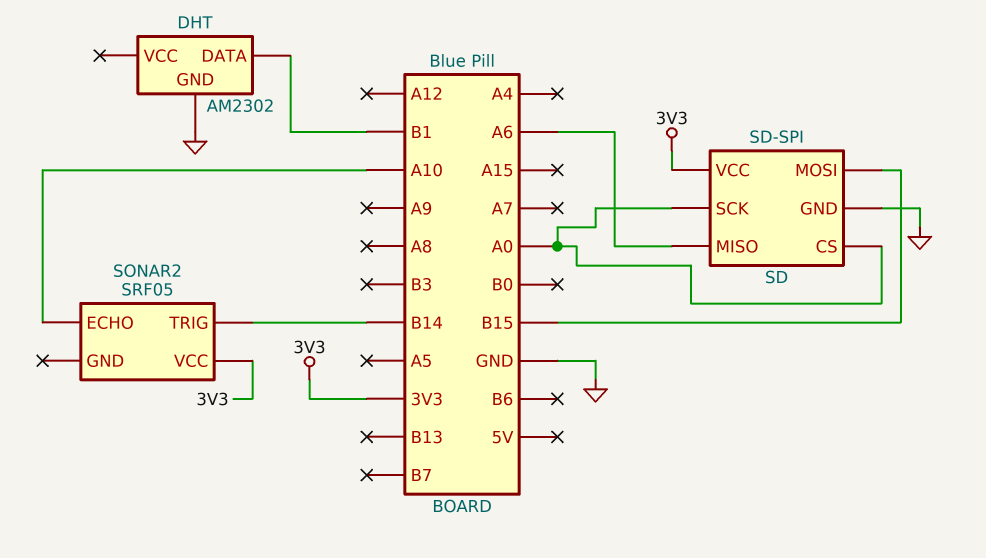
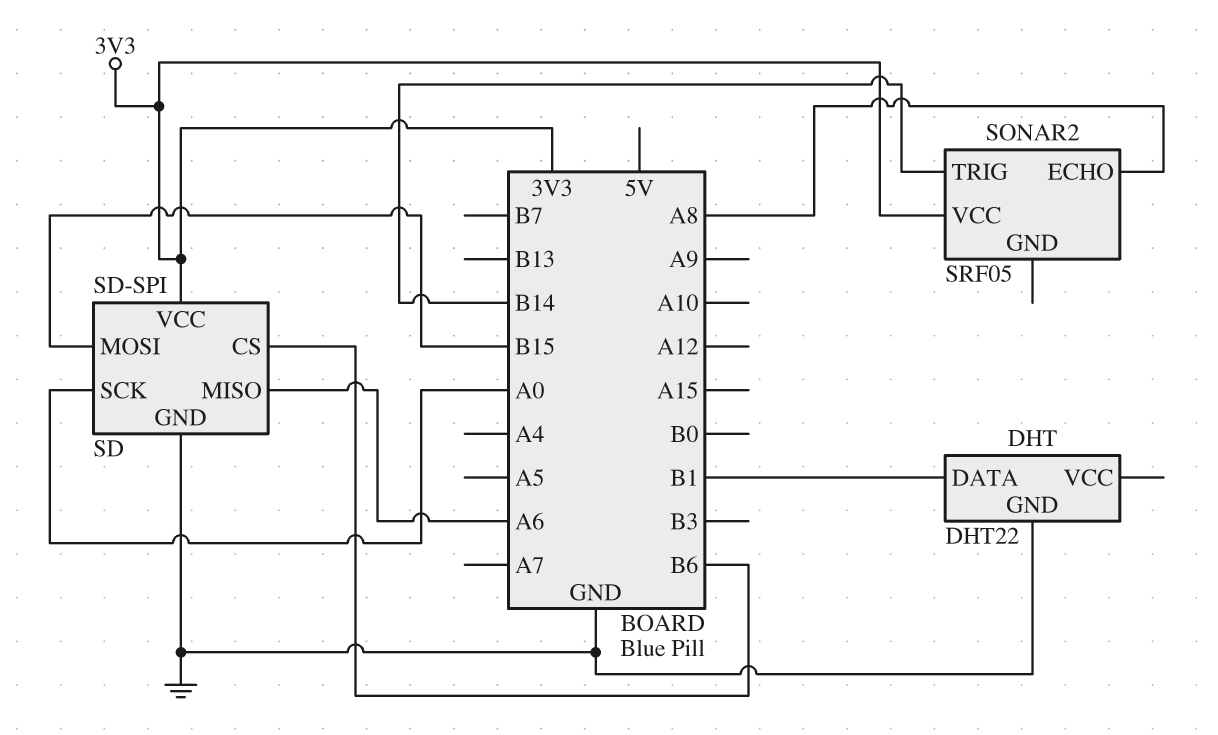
DHT: AM2302 -> DHT22
SD pin CS: A0 -> B6
SONAR2 pin ECHO: A10 -> A8

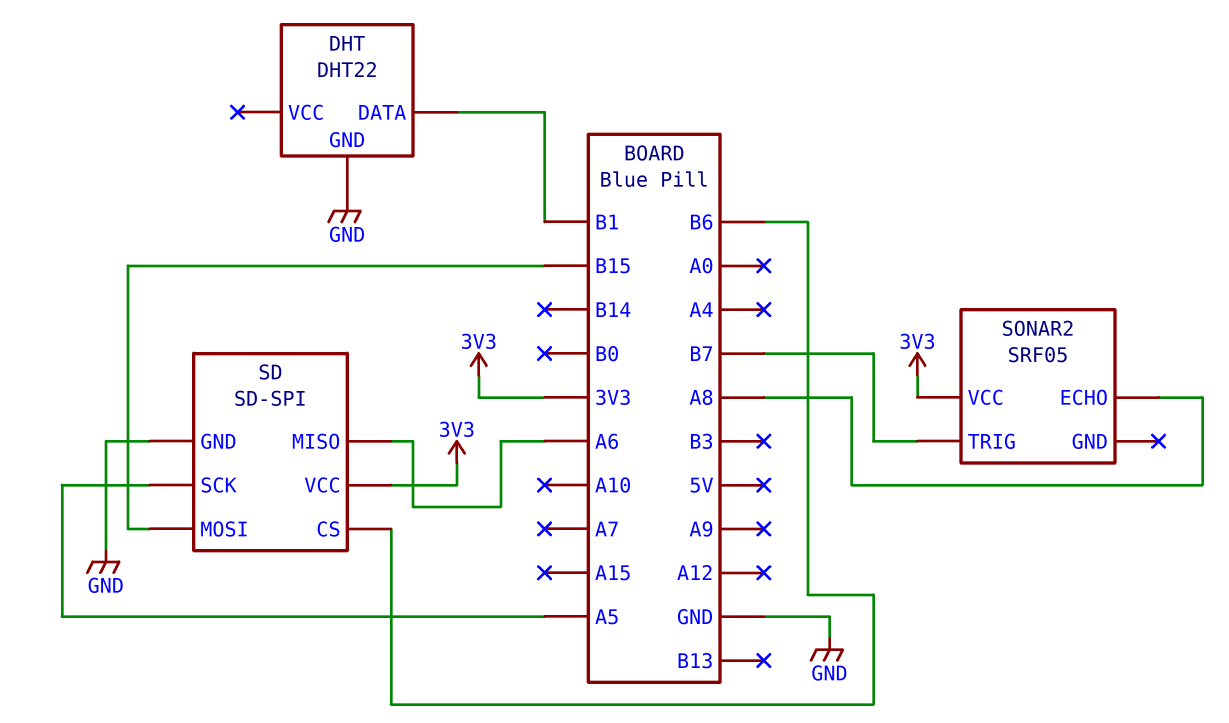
SD pin SCK: A0 -> A5
SONAR2 pin TRIG: B14 -> B7

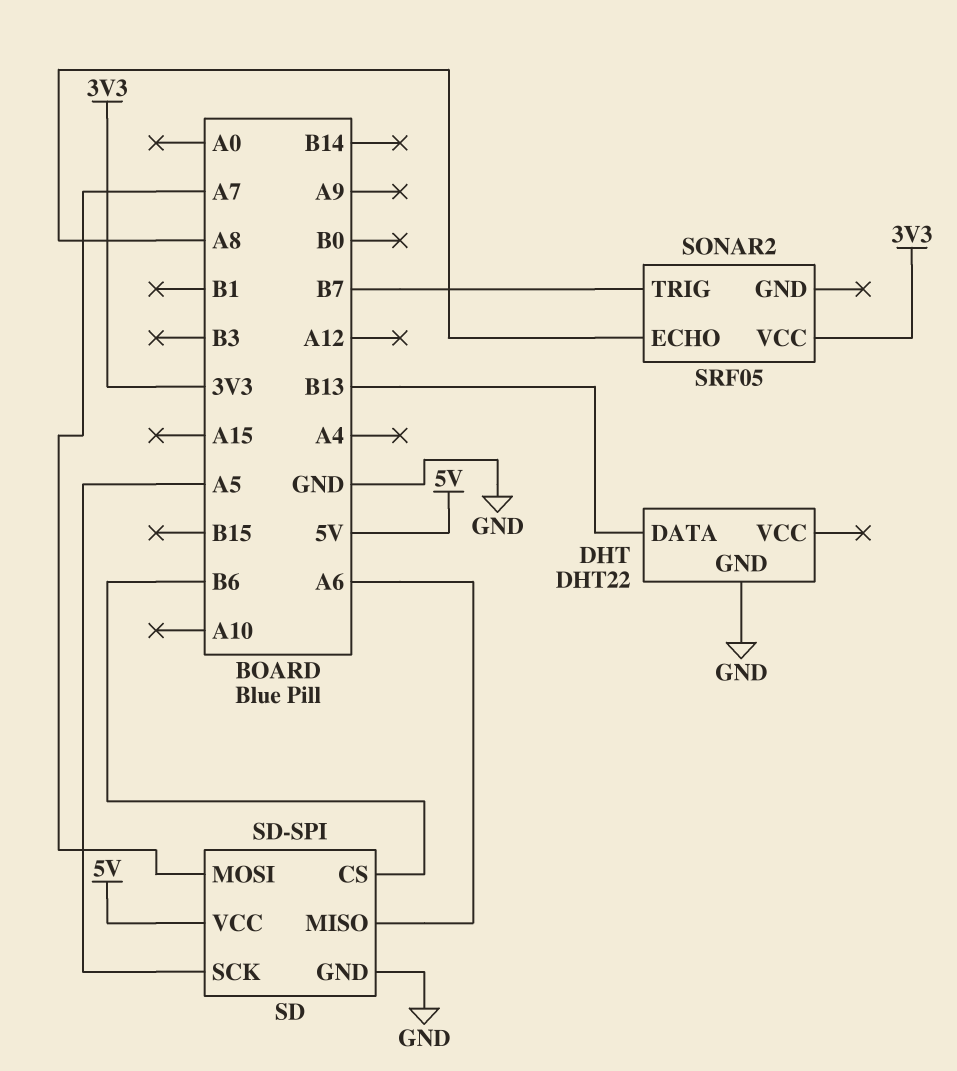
DHT pin DATA: B1 -> B13
SD pin MOSI: B15 -> A7
SD pin VCC: 3V3 -> 5V

